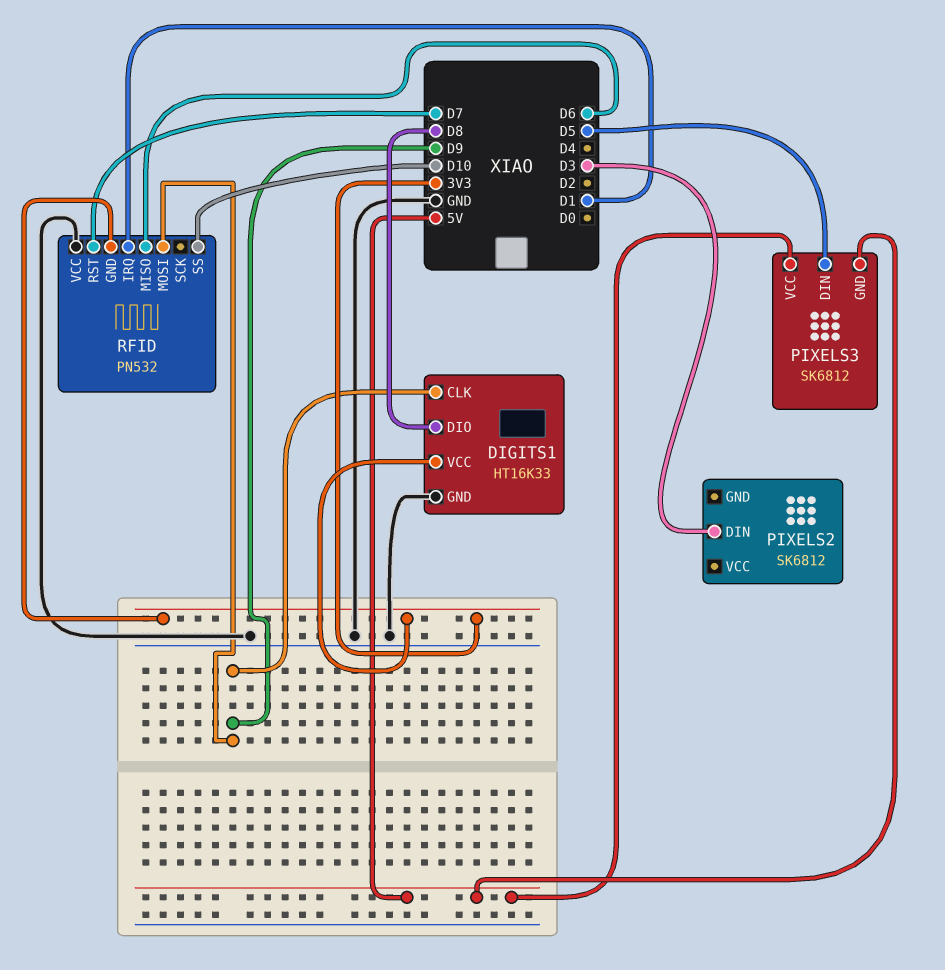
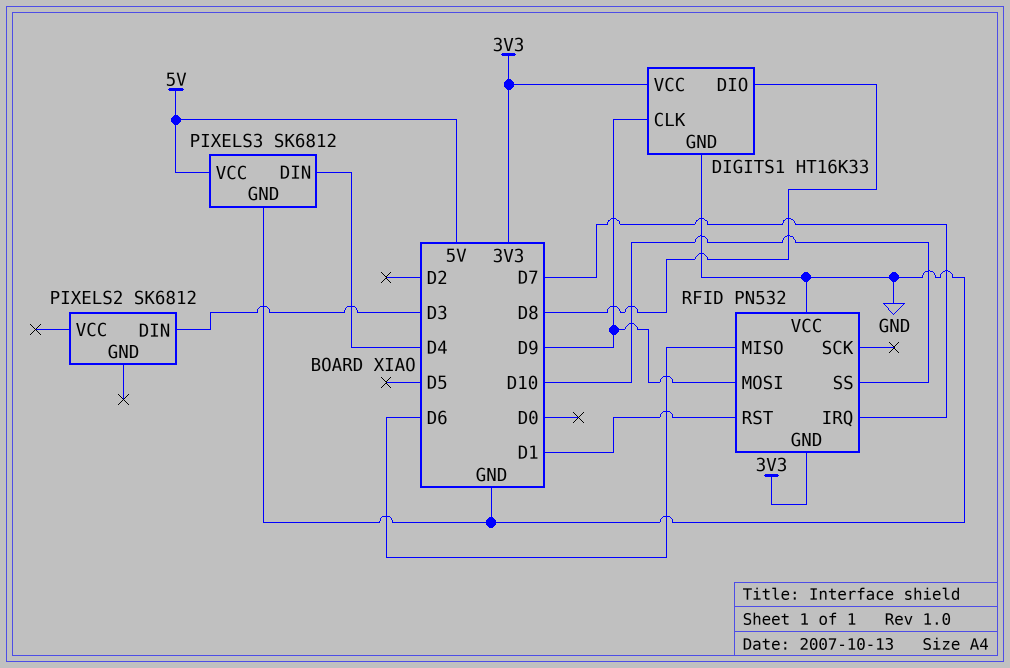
PIXELS3 pin DIN: D5 -> D4
PIXELS3 pin GND: 5V -> GND
RFID pin IRQ: D1 -> D7
RFID pin RST: D7 -> D1

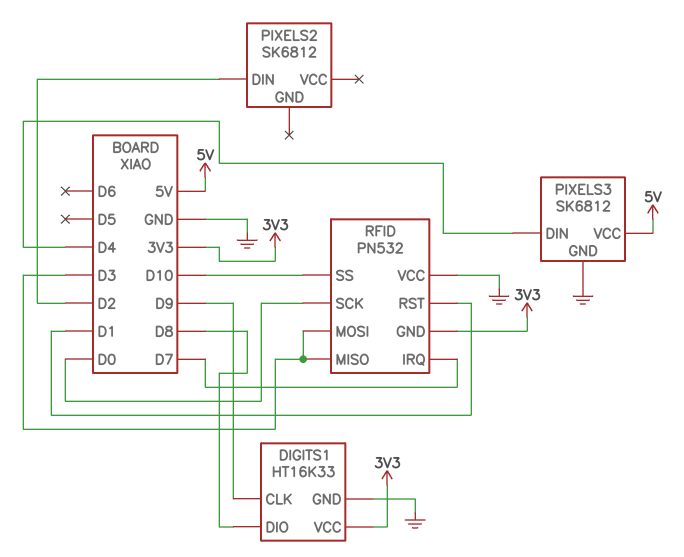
PIXELS2 pin DIN: D3 -> D2
RFID pin MISO: D6 -> D3
RFID pin MOSI: D9 -> D3
RFID pin SCK: none -> D0

